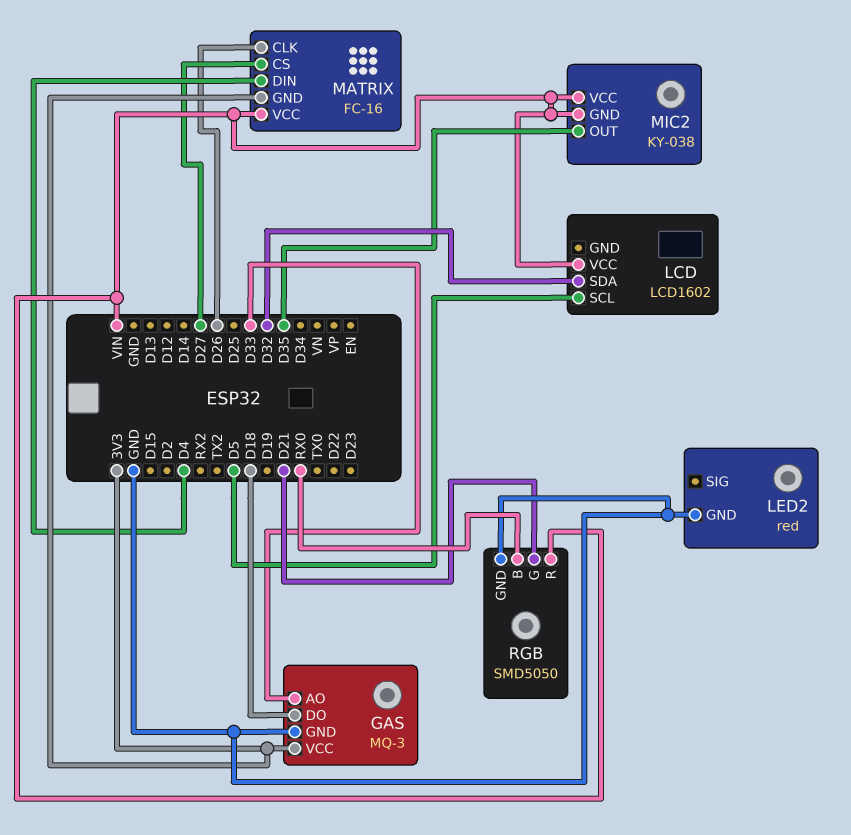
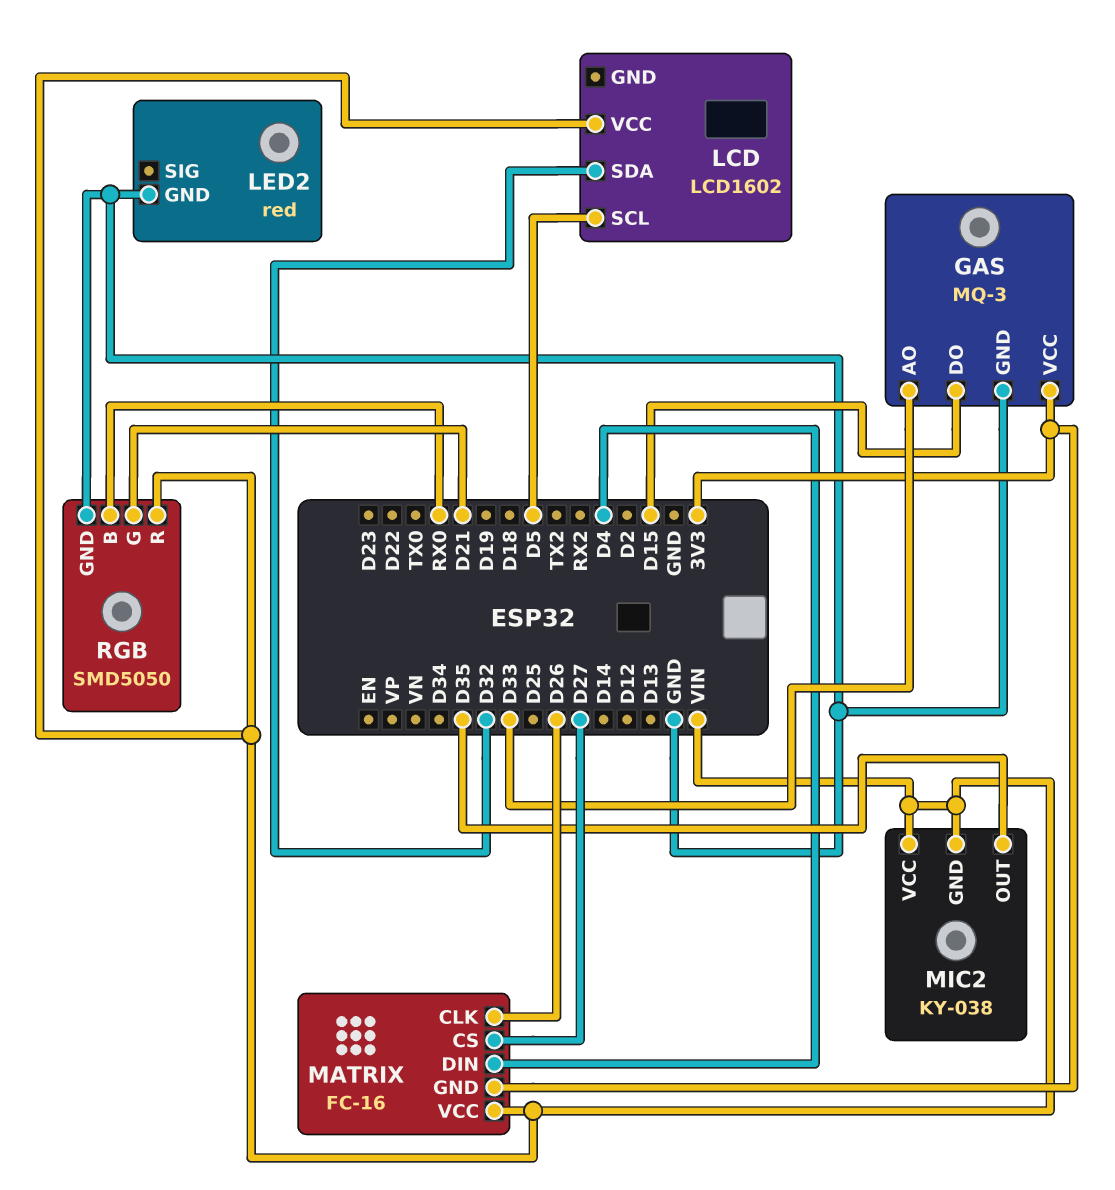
GAS pin DO: D18 -> D15

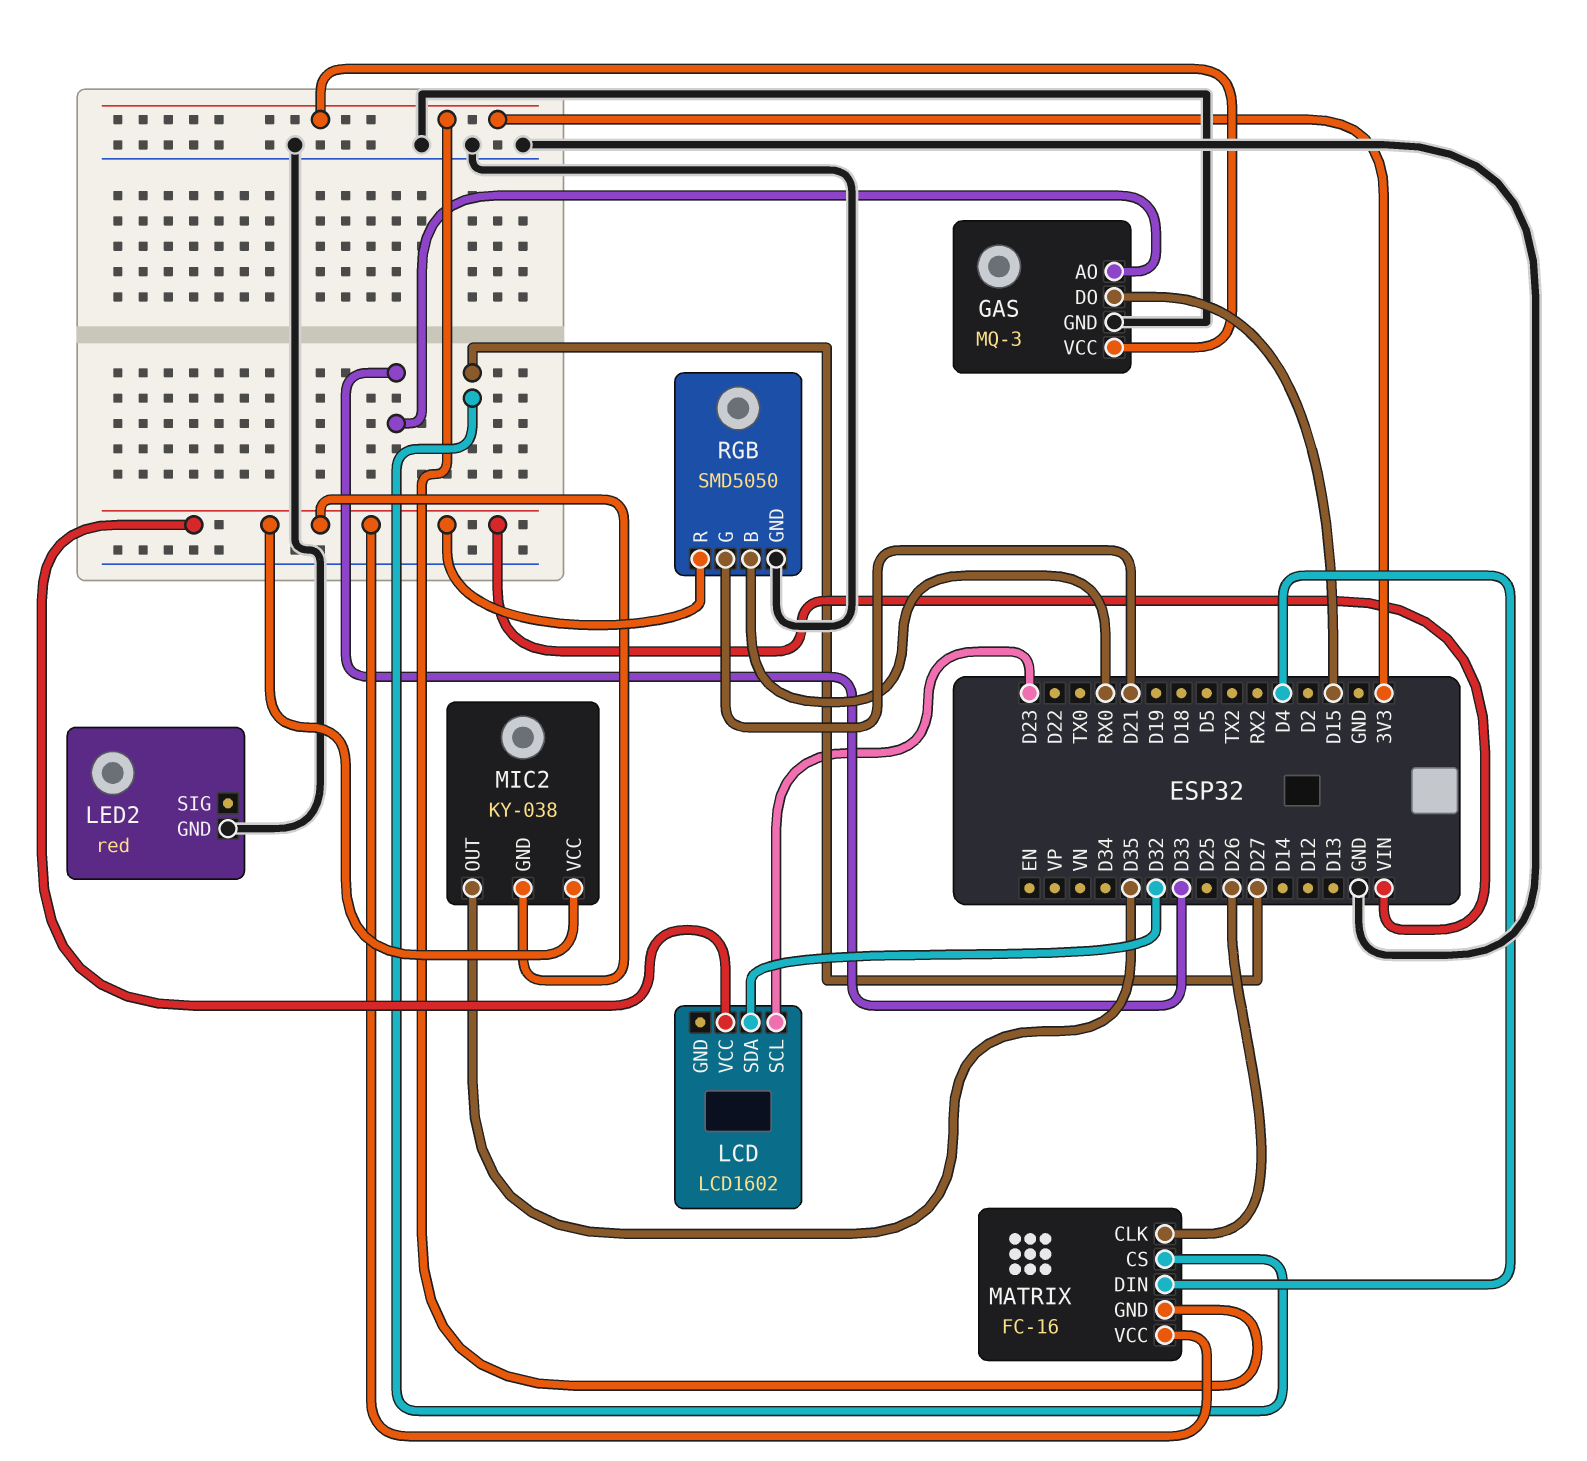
LCD pin SCL: D5 -> D23

